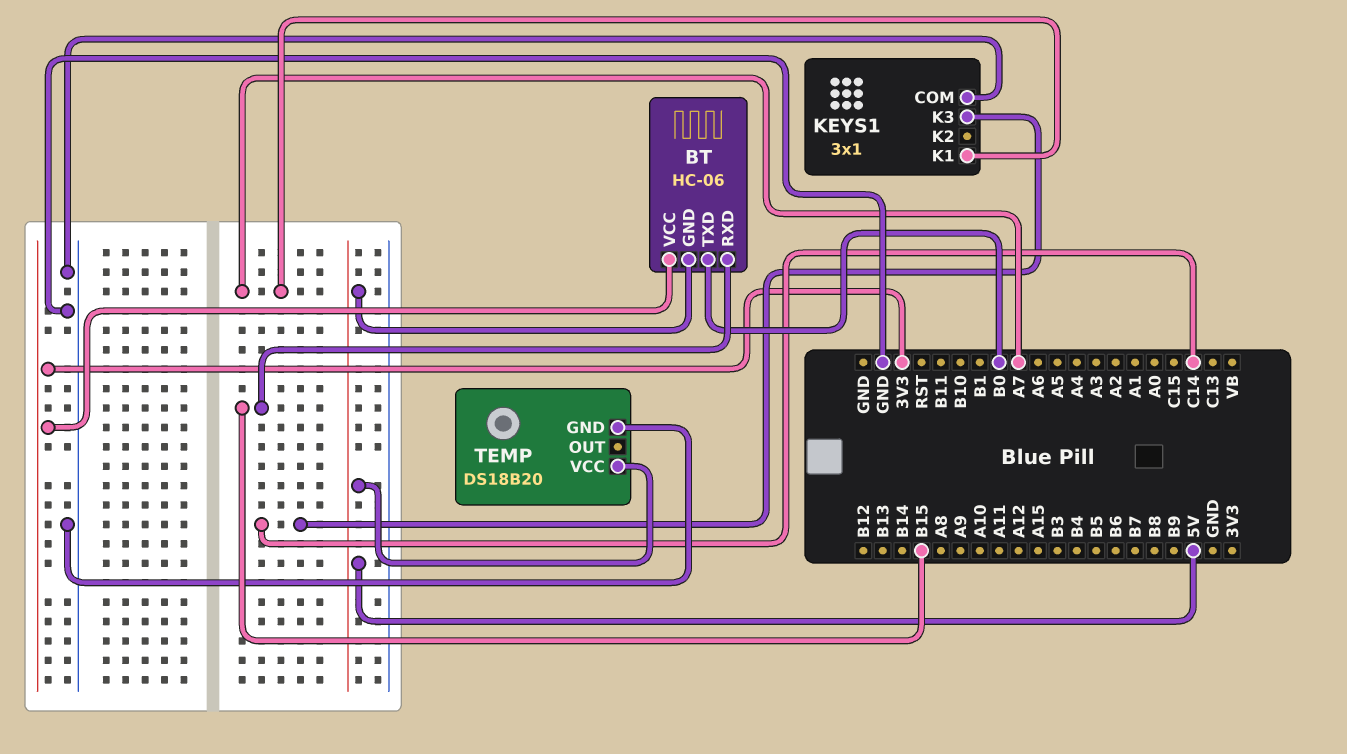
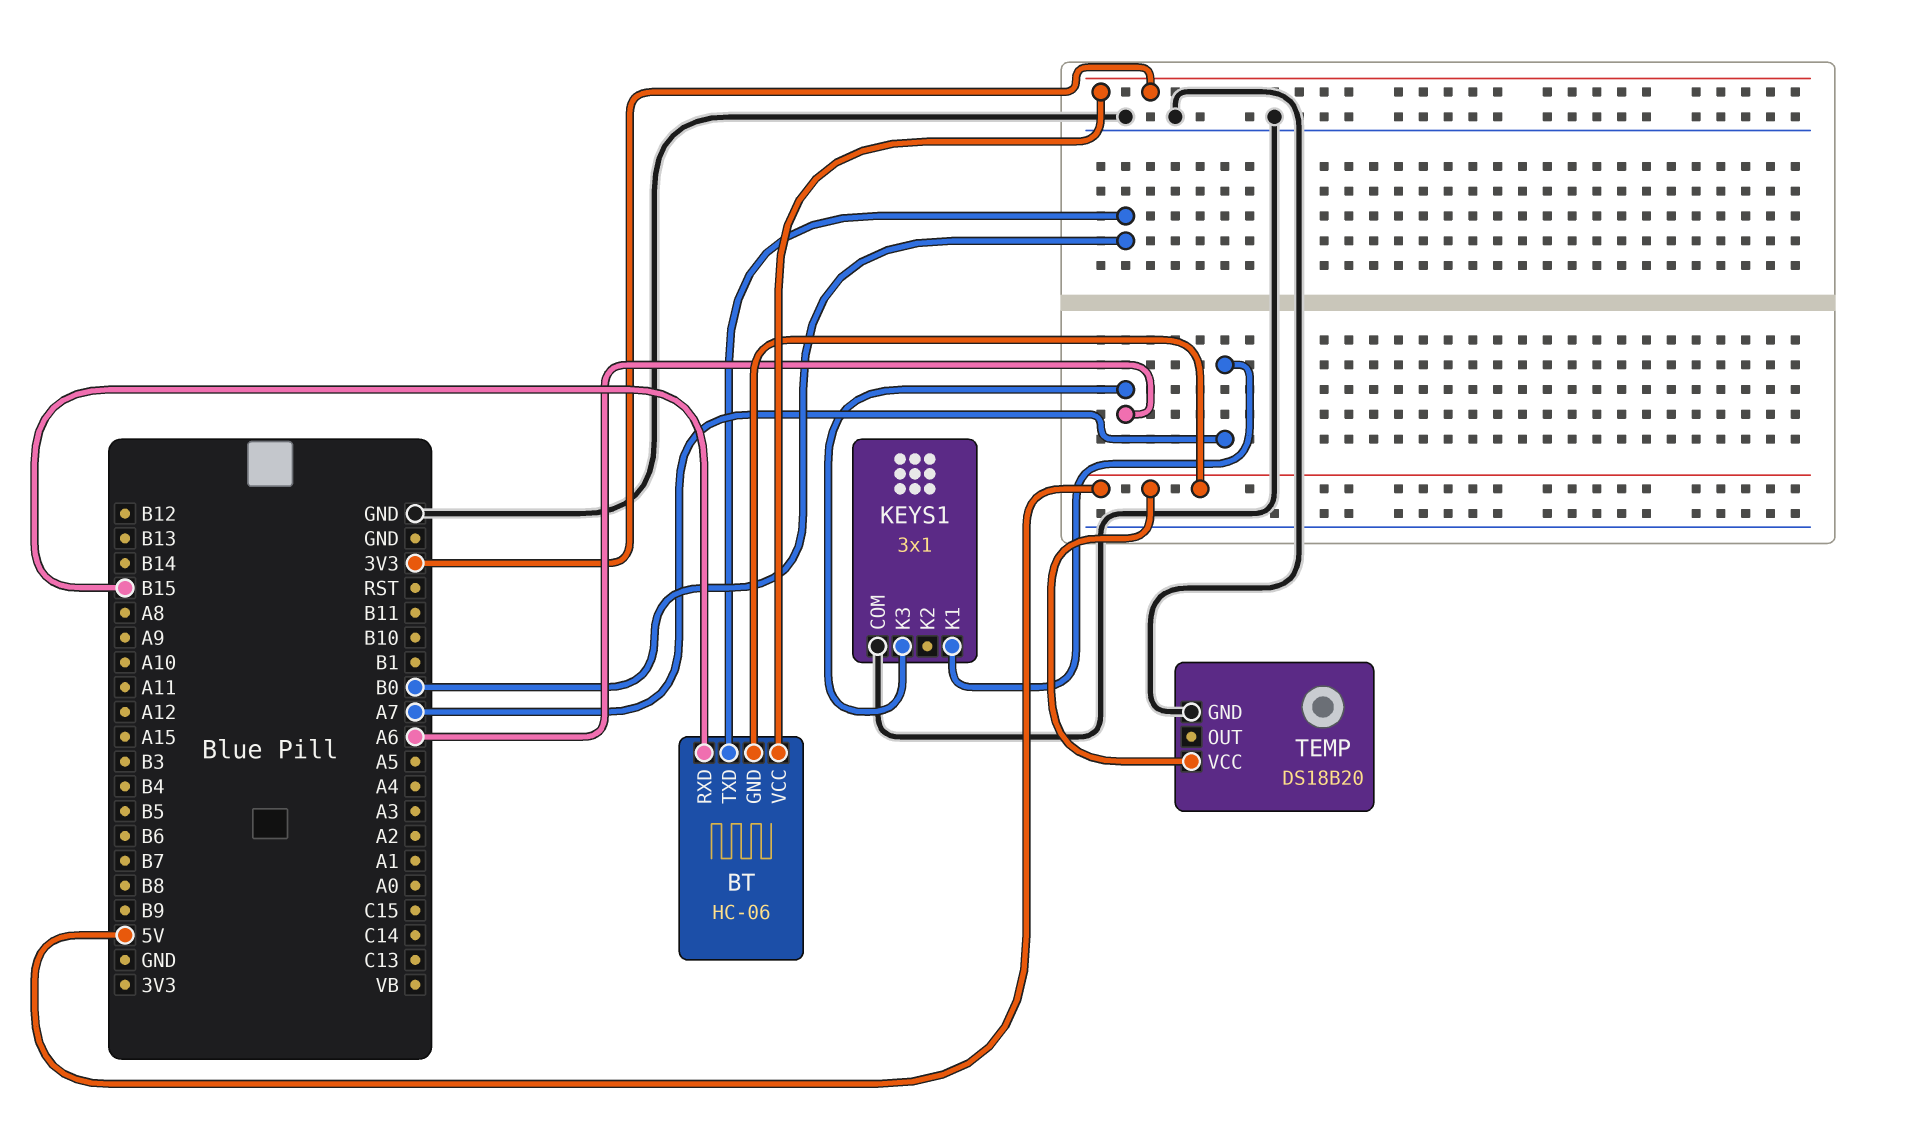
KEYS1 pin K3: C14 -> A6

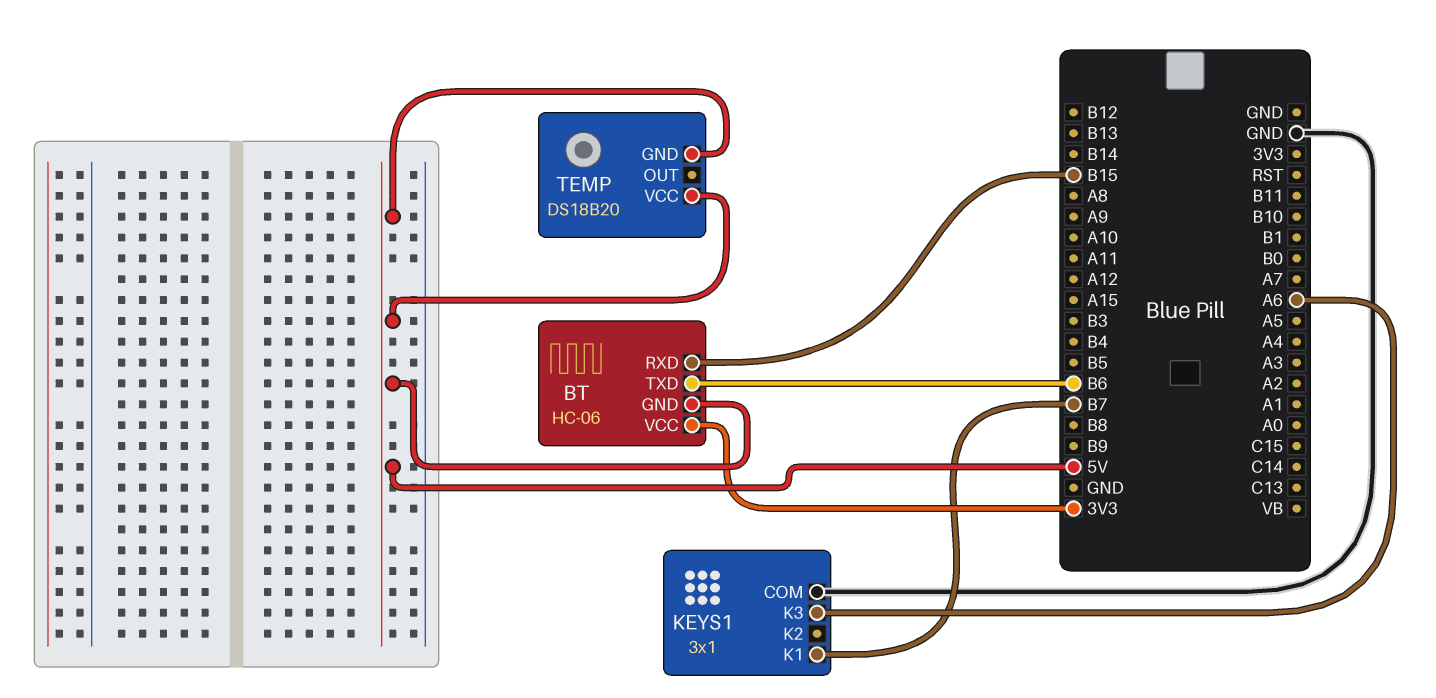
BT pin TXD: B0 -> B6
KEYS1 pin K1: A7 -> B7
TEMP pin GND: GND -> 5V

